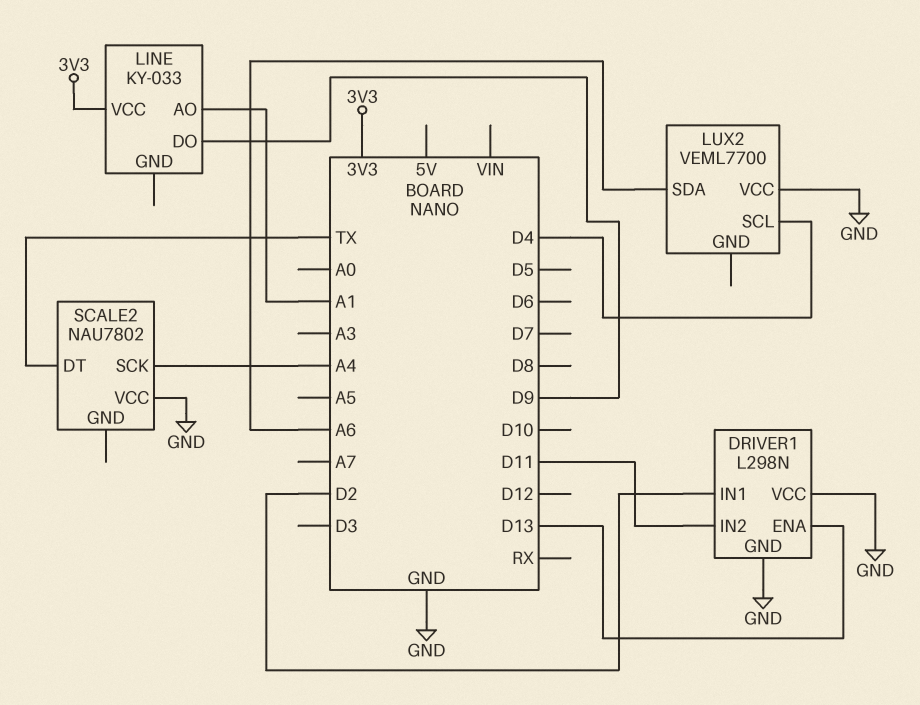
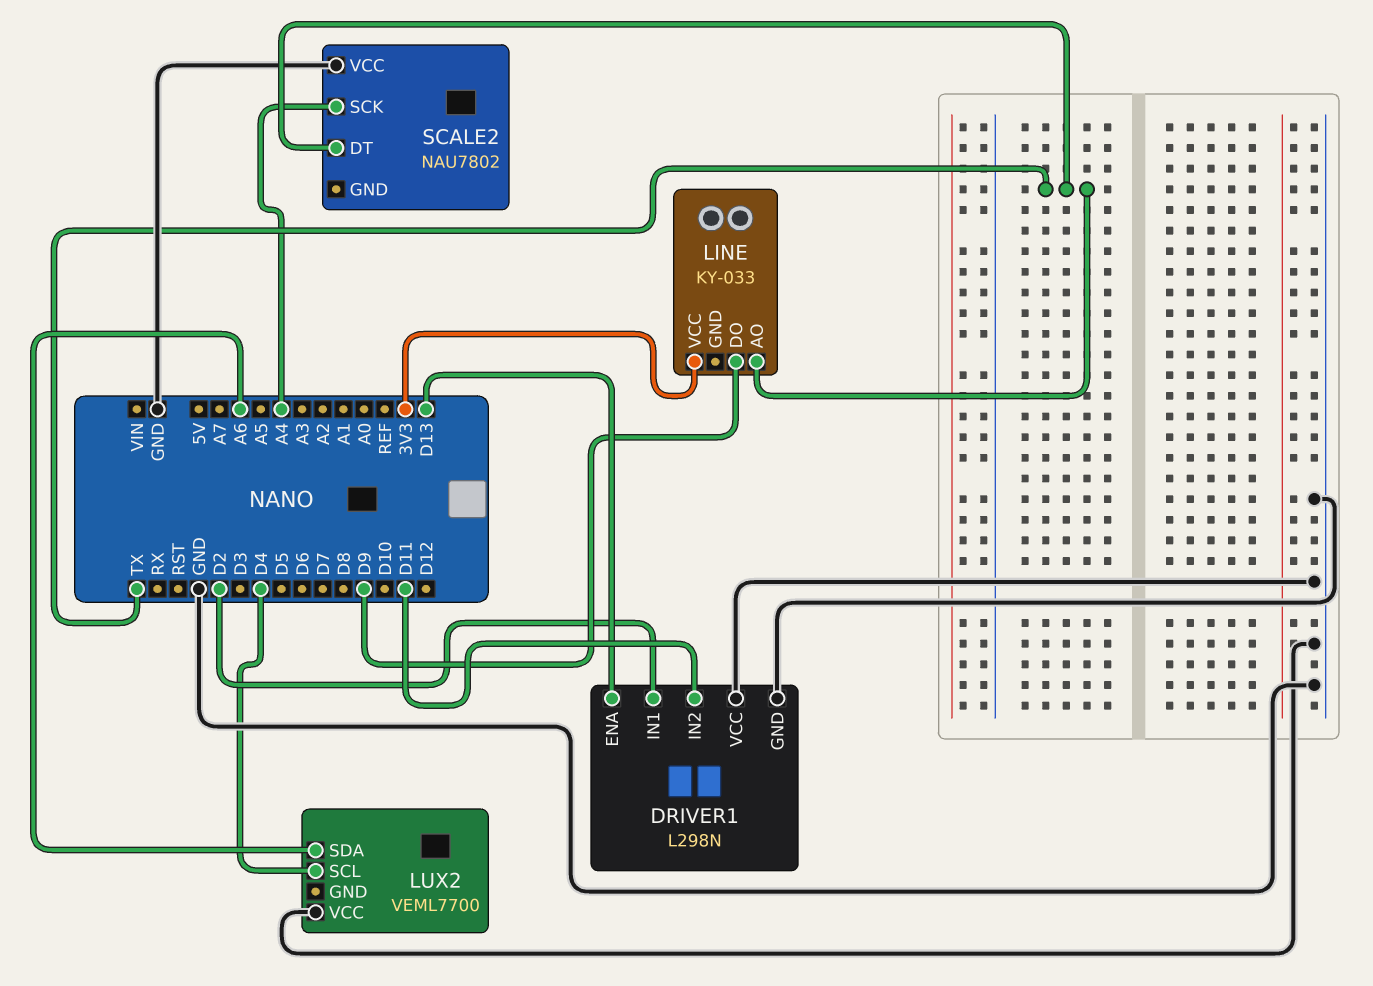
LINE pin AO: A1 -> TX

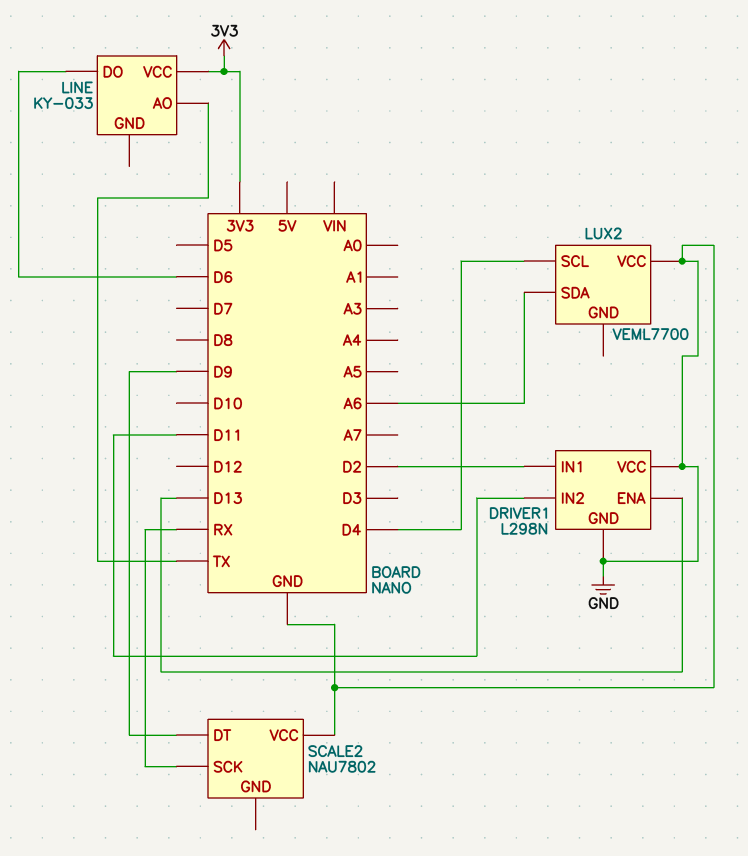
LINE pin DO: D9 -> D6
SCALE2 pin DT: TX -> D9
SCALE2 pin SCK: A4 -> RX

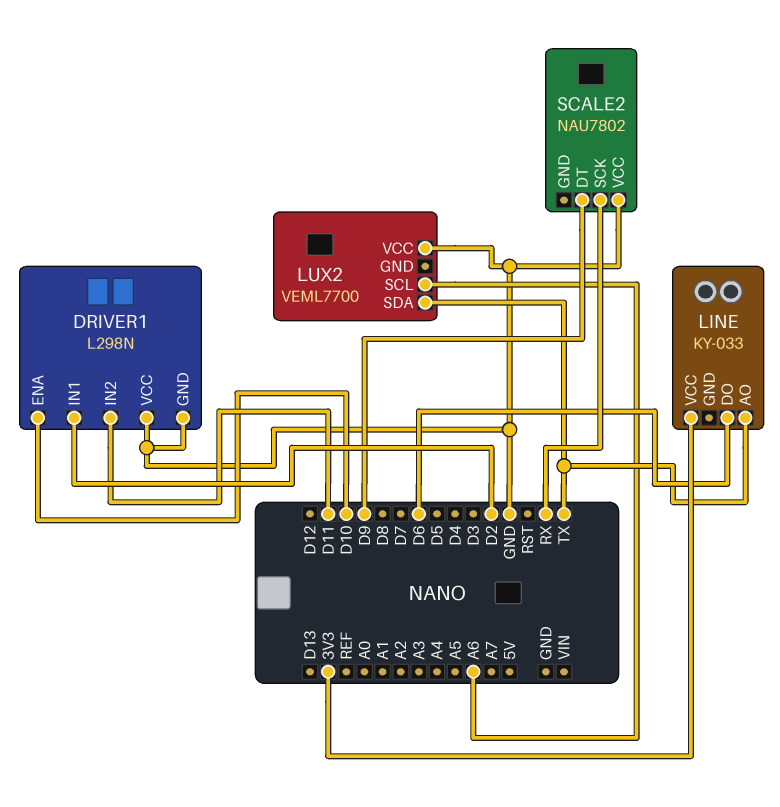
DRIVER1 pin ENA: D13 -> D10
LUX2 pin SCL: D4 -> A6
LUX2 pin SDA: A6 -> TX

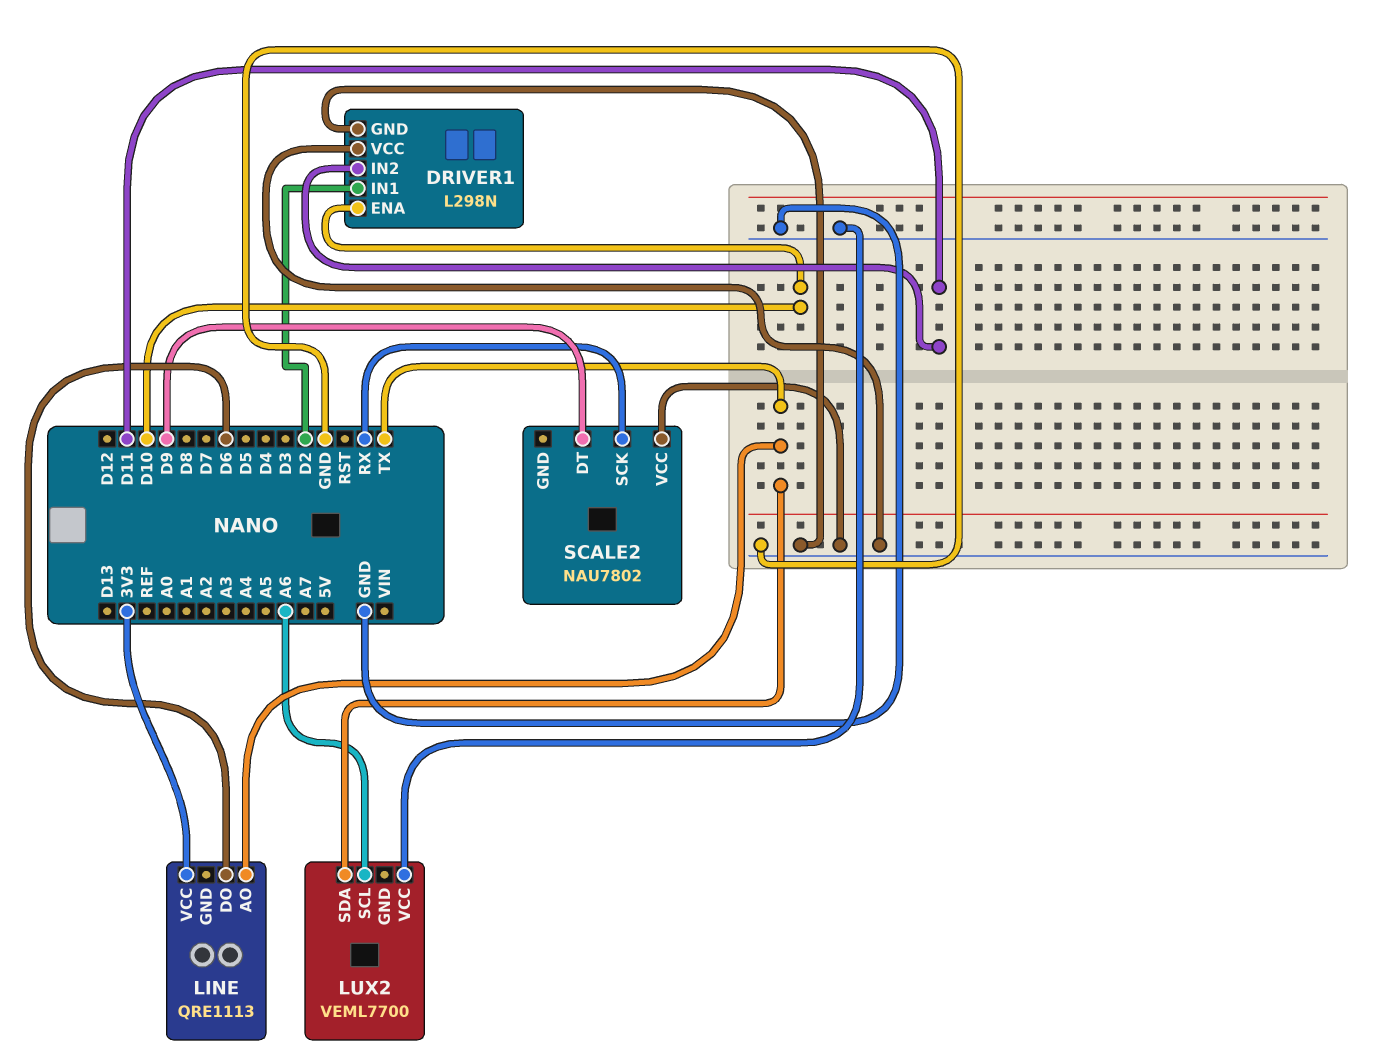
LINE: KY-033 -> QRE1113

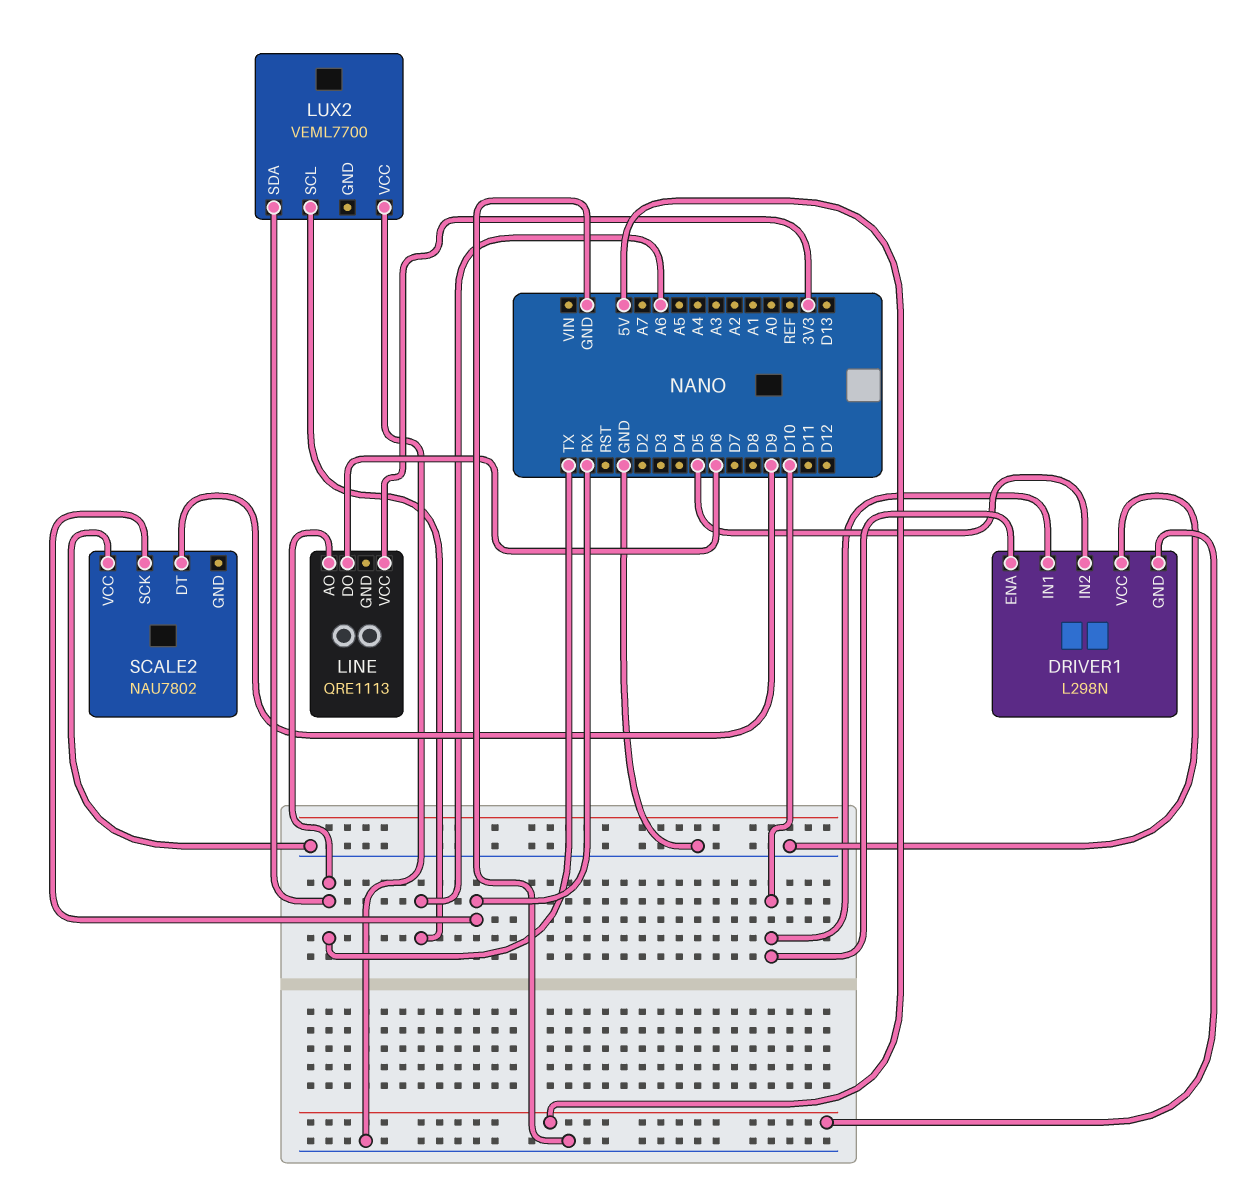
DRIVER1 pin GND: GND -> 5V
DRIVER1 pin IN1: D2 -> D10
DRIVER1 pin IN2: D11 -> D5

